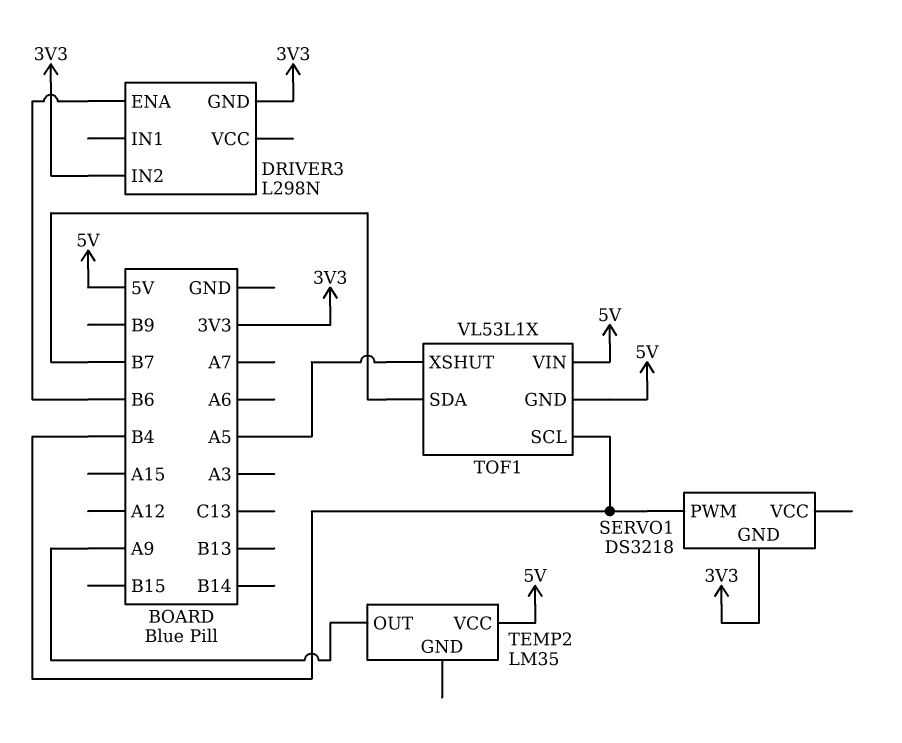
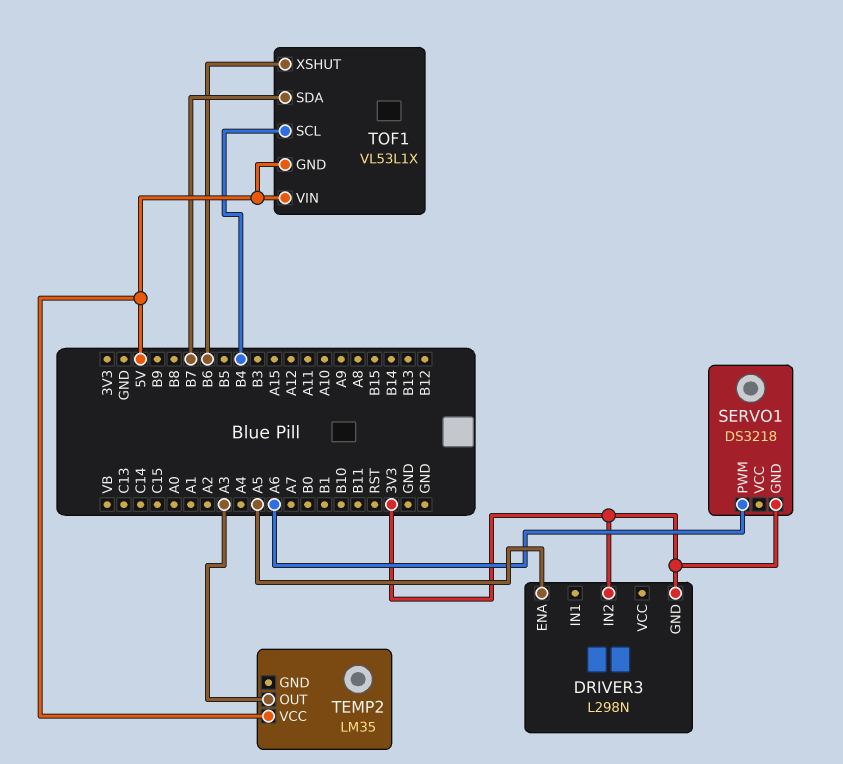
DRIVER3 pin ENA: B6 -> A5
SERVO1 pin PWM: B4 -> A6
TEMP2 pin OUT: A9 -> A3
TOF1 pin XSHUT: A5 -> B6

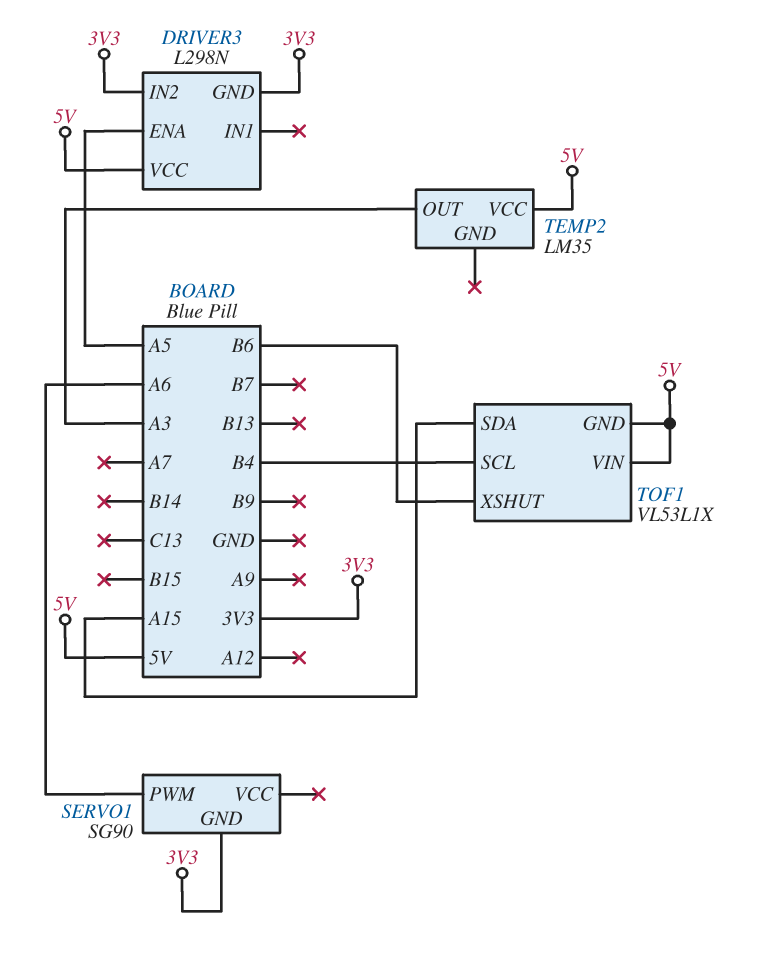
DRIVER3 pin VCC: none -> 5V
SERVO1: DS3218 -> SG90
TOF1 pin SDA: B7 -> A15

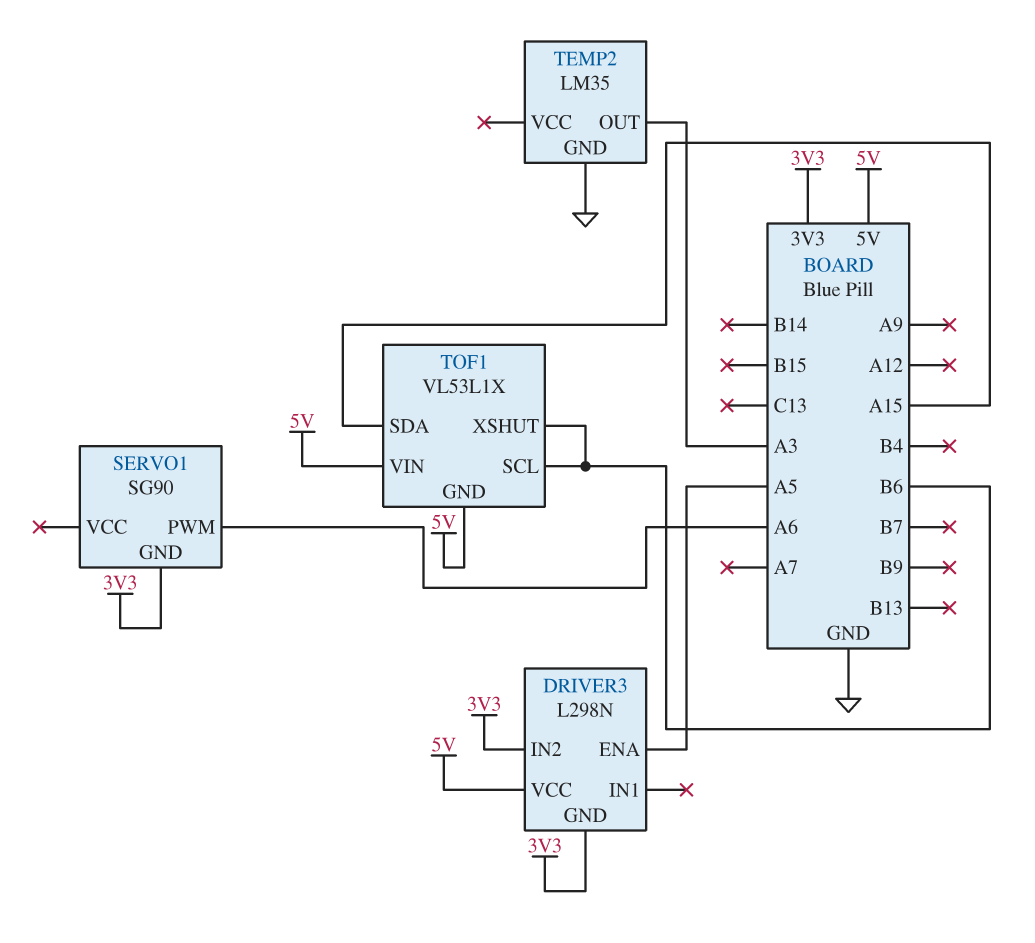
TEMP2 pin GND: none -> GND
TEMP2 pin VCC: 5V -> none
TOF1 pin SCL: B4 -> B6

